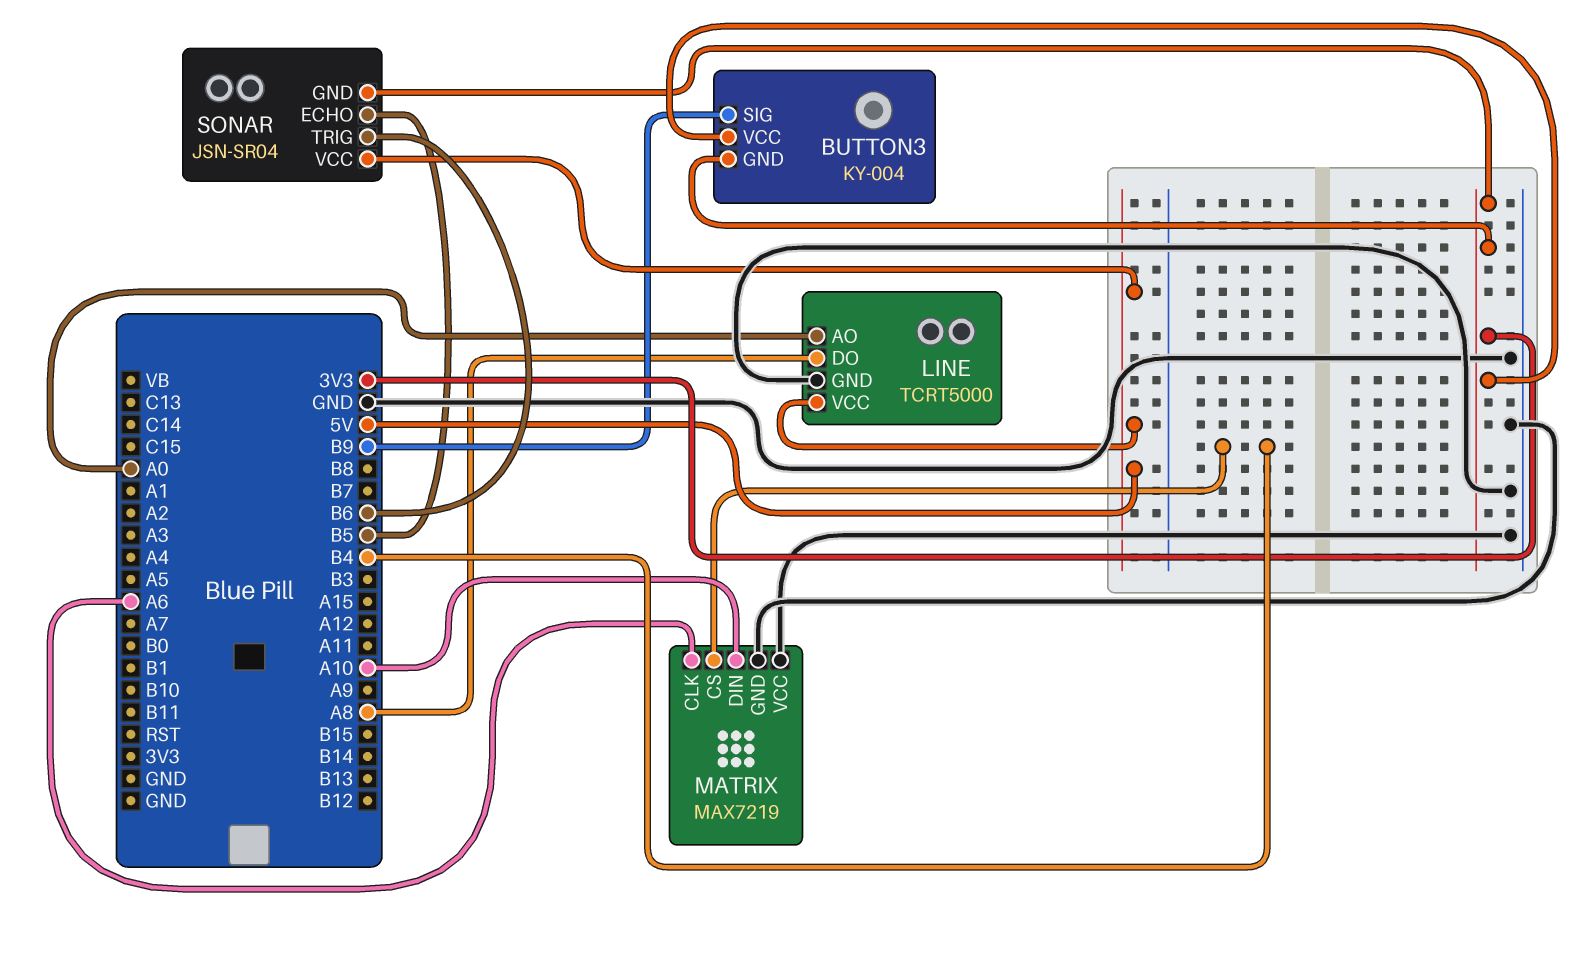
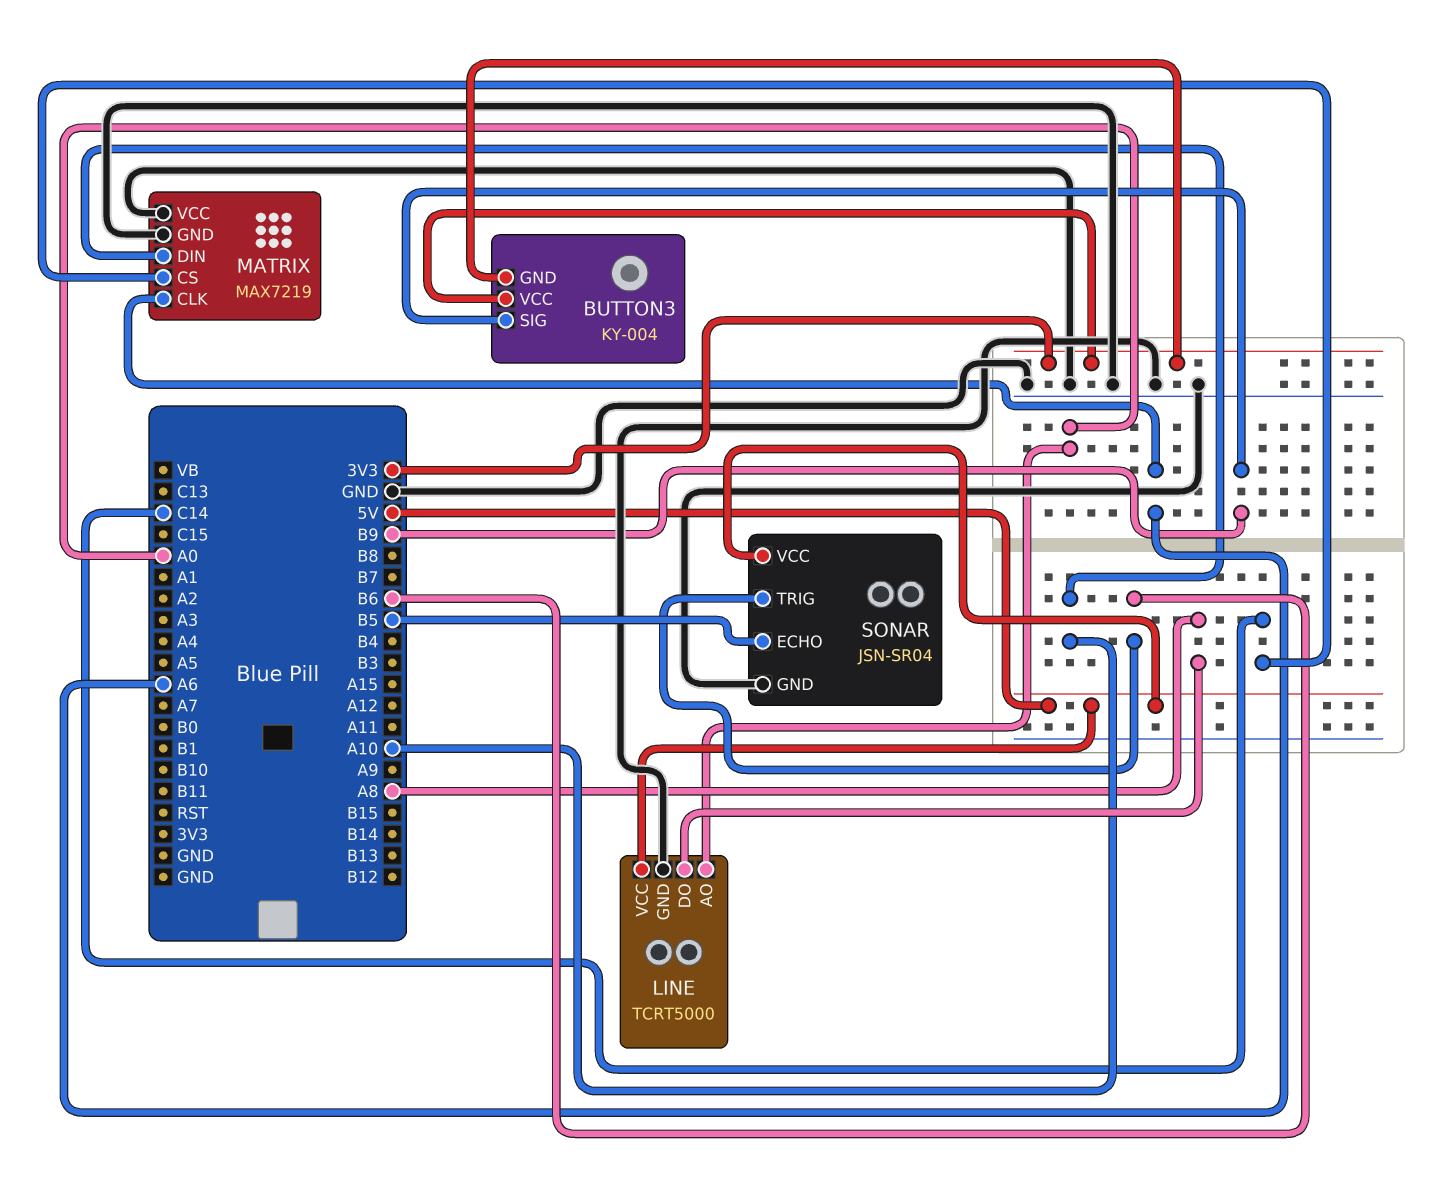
MATRIX pin CS: B4 -> C14
SONAR pin GND: 3V3 -> GND

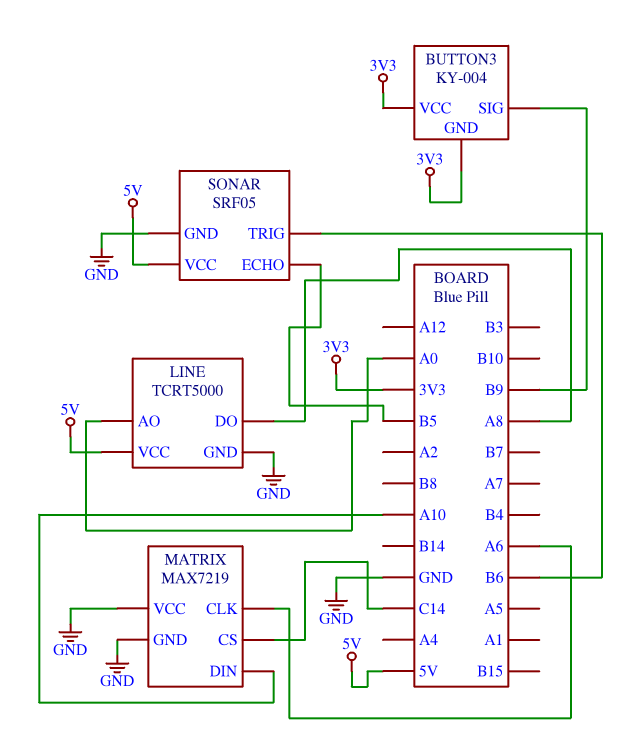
SONAR: JSN-SR04 -> SRF05

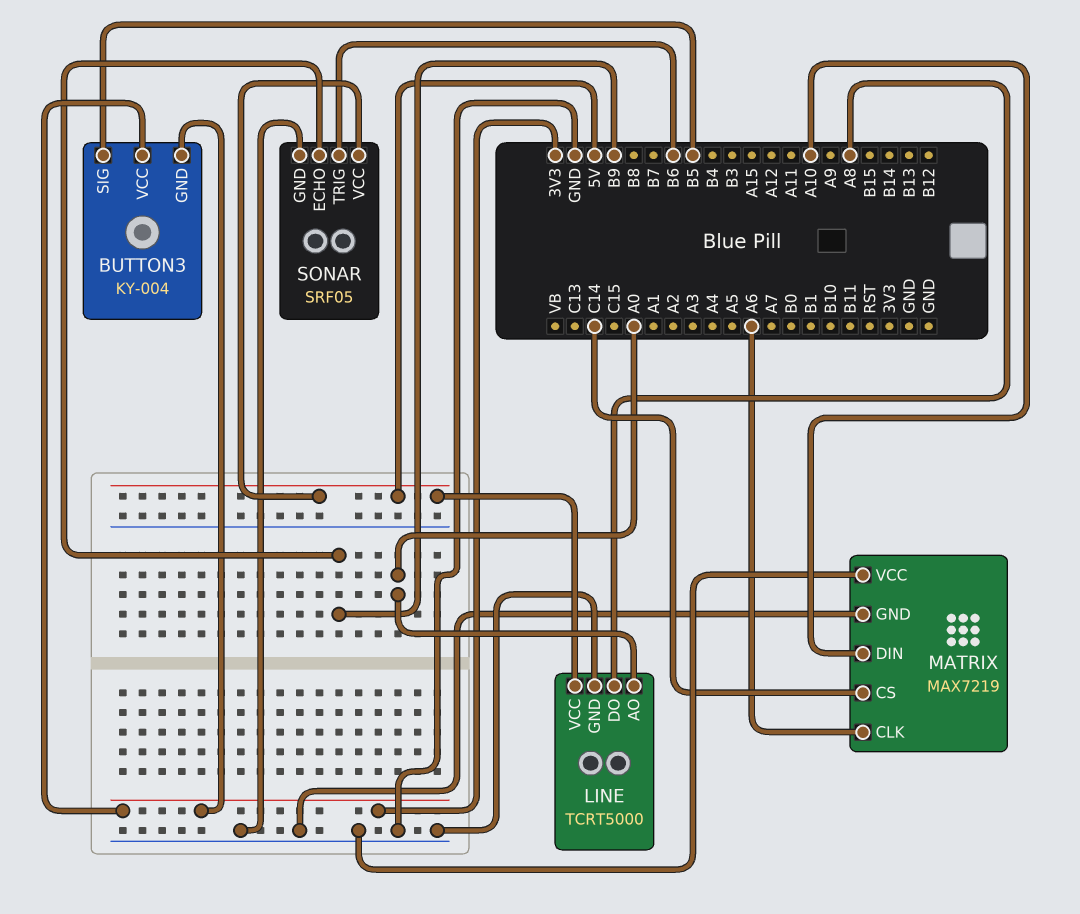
BUTTON3 pin SIG: B9 -> B5
SONAR pin ECHO: B5 -> B9

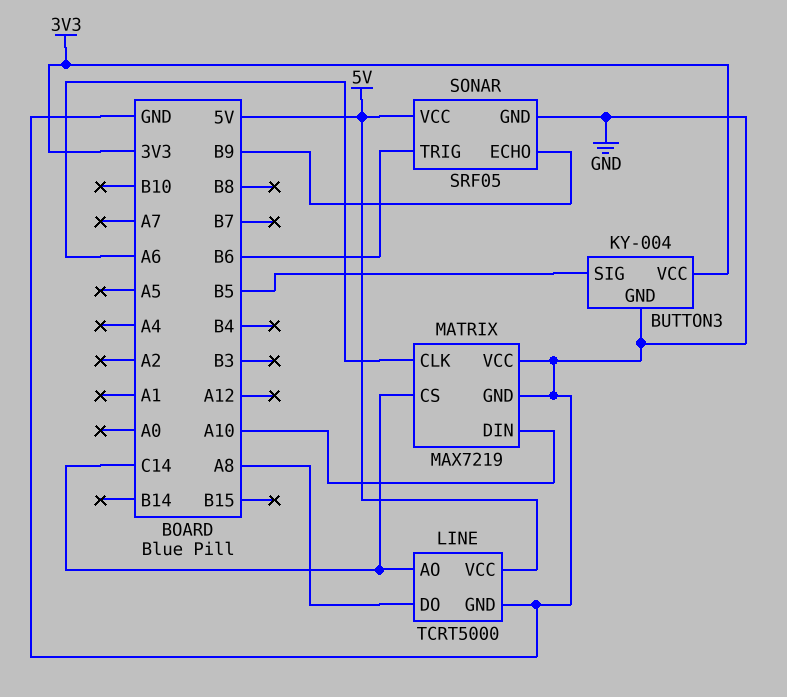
BUTTON3 pin GND: 3V3 -> GND
LINE pin AO: A0 -> C14

